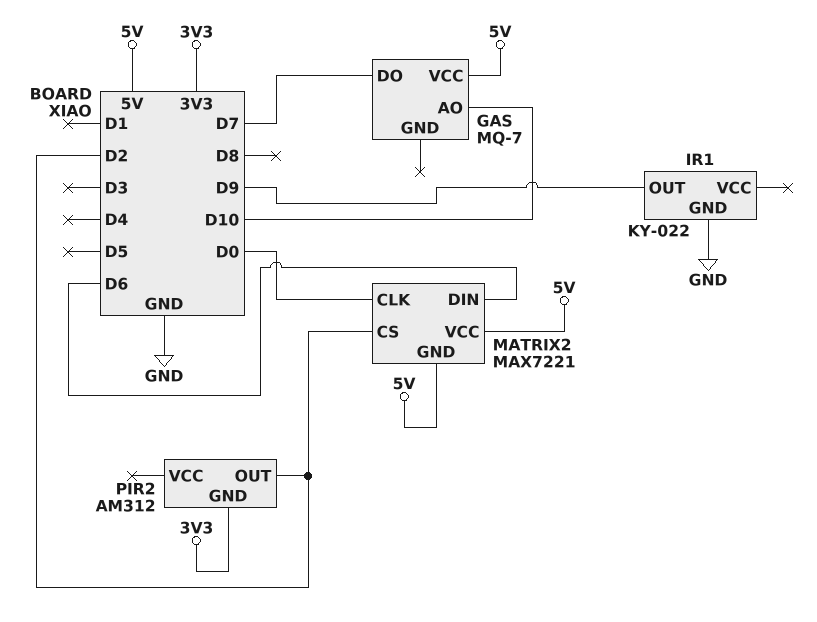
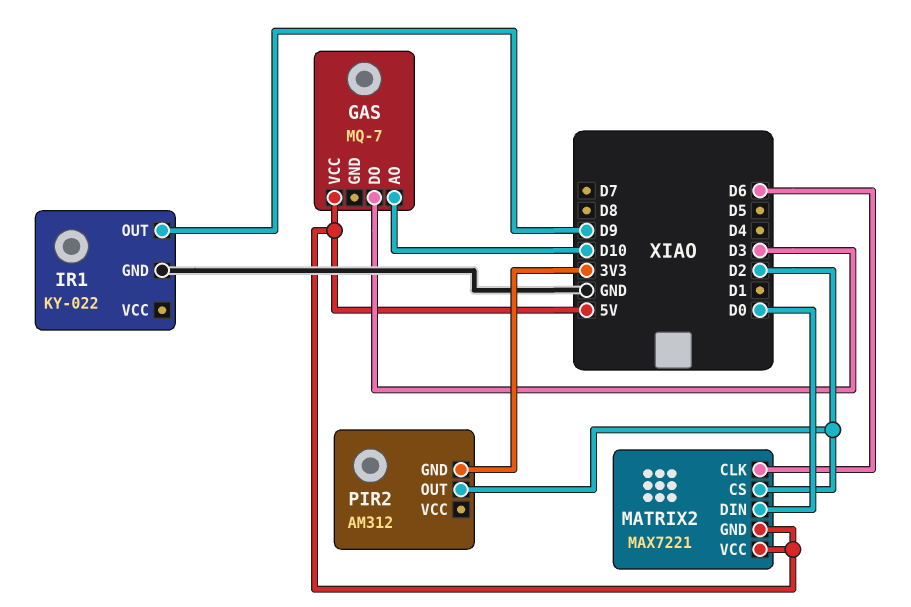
GAS pin DO: D7 -> D3
MATRIX2 pin CLK: D0 -> D6
MATRIX2 pin DIN: D6 -> D0

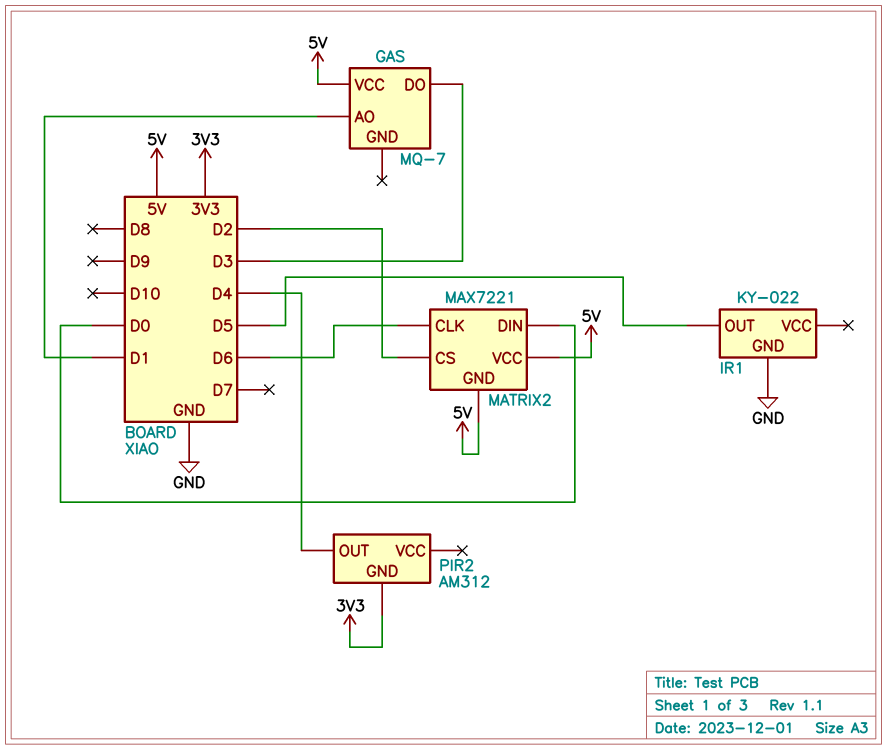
GAS pin AO: D10 -> D1
IR1 pin OUT: D9 -> D5
PIR2 pin OUT: D2 -> D4

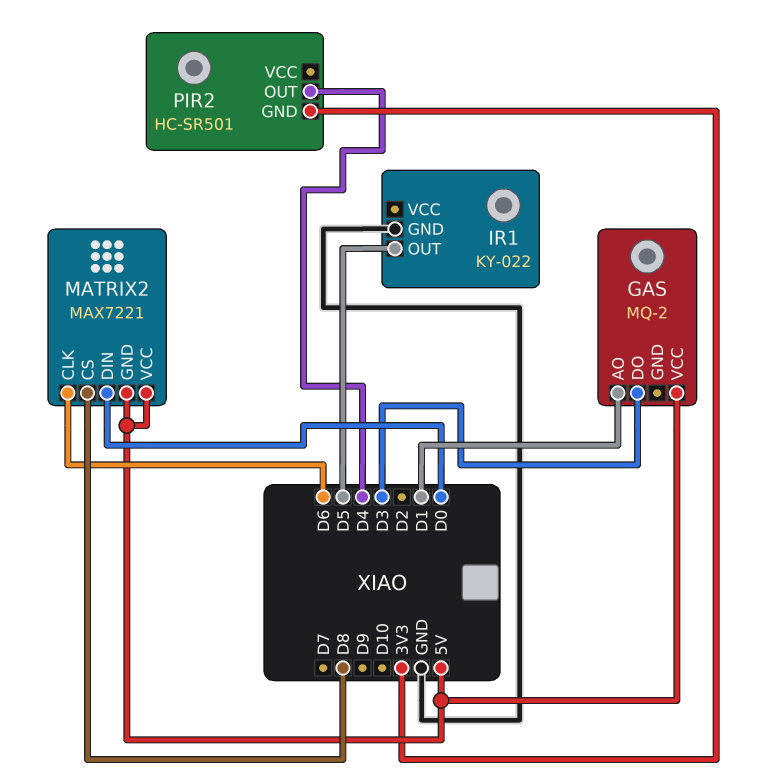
GAS: MQ-7 -> MQ-2
MATRIX2 pin CS: D2 -> D8
PIR2: AM312 -> HC-SR501

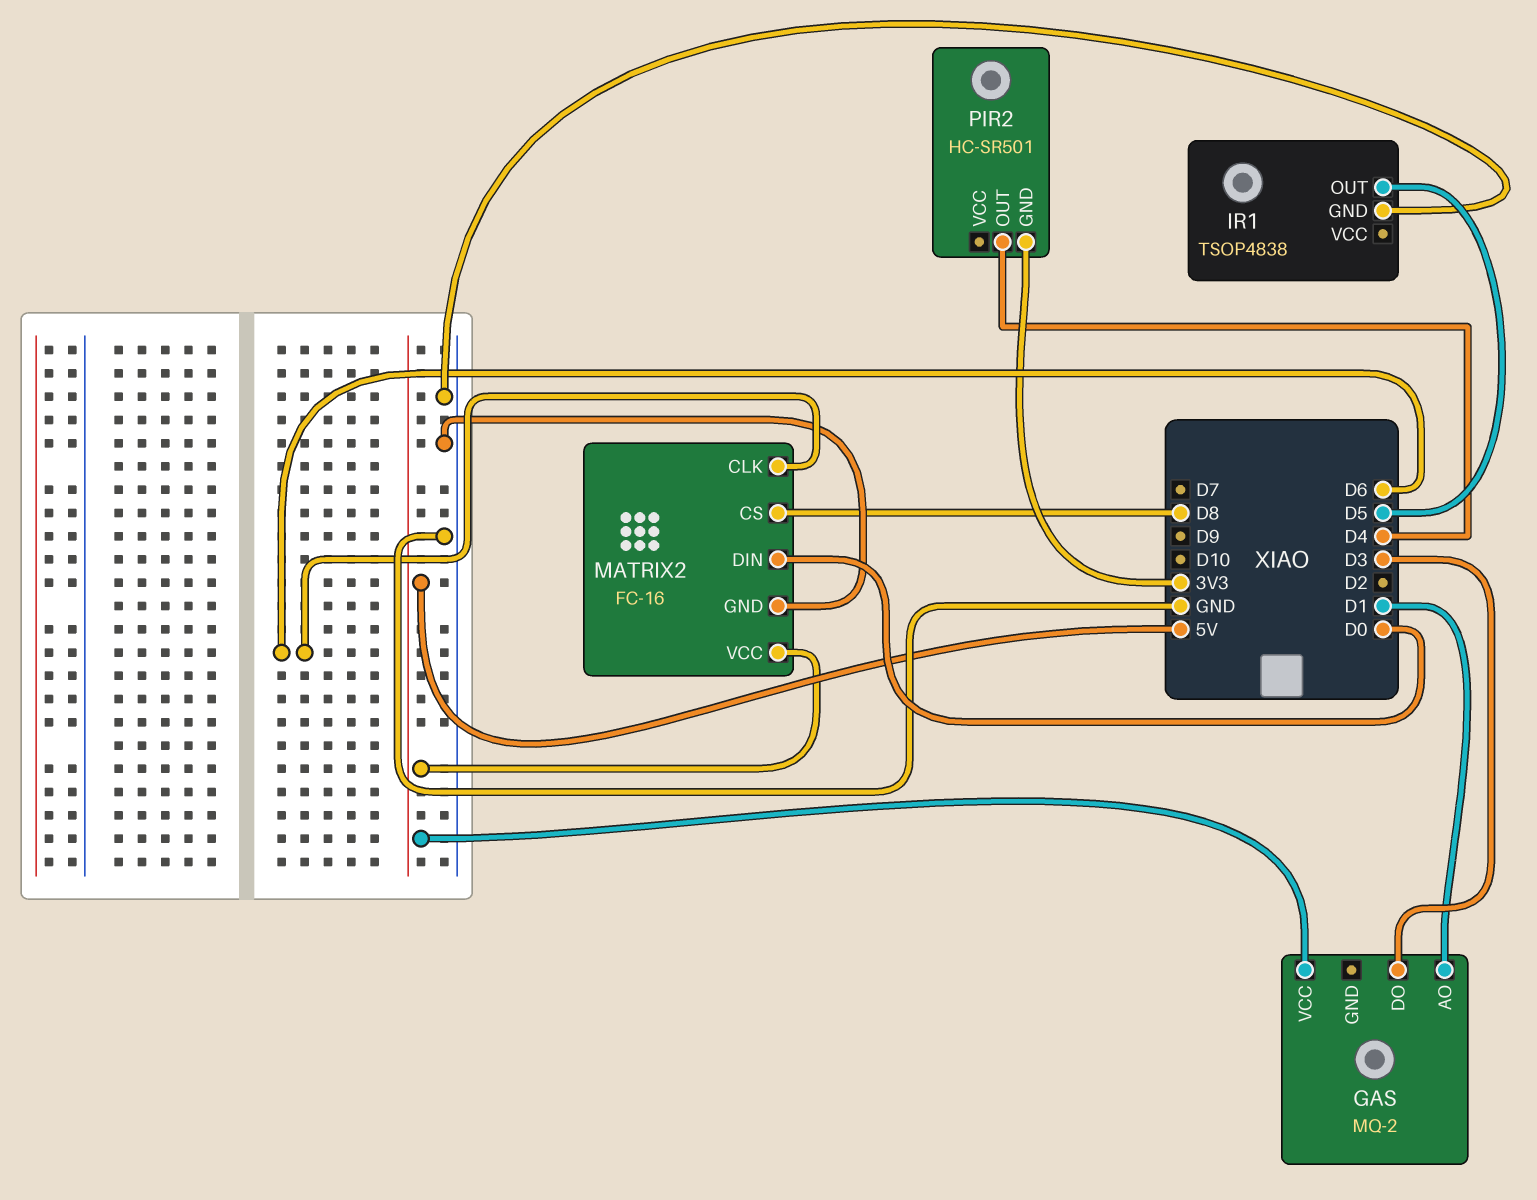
IR1: KY-022 -> TSOP4838
MATRIX2: MAX7221 -> FC-16
MATRIX2 pin GND: 5V -> GND

